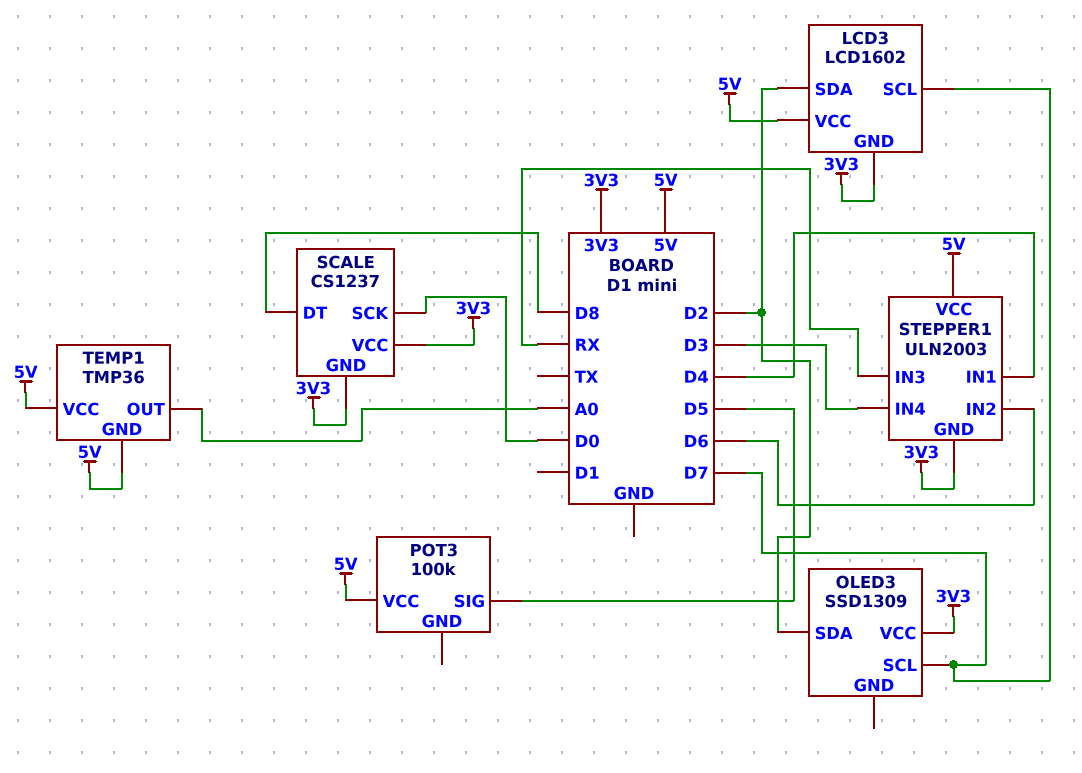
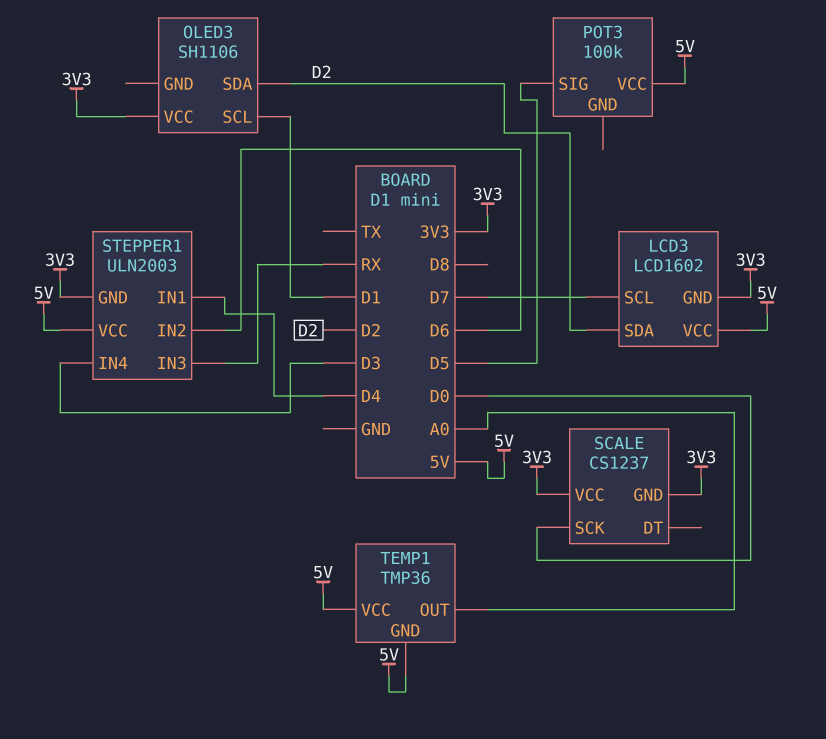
OLED3: SSD1309 -> SH1106
OLED3 pin SCL: D7 -> D1
SCALE pin DT: D8 -> none

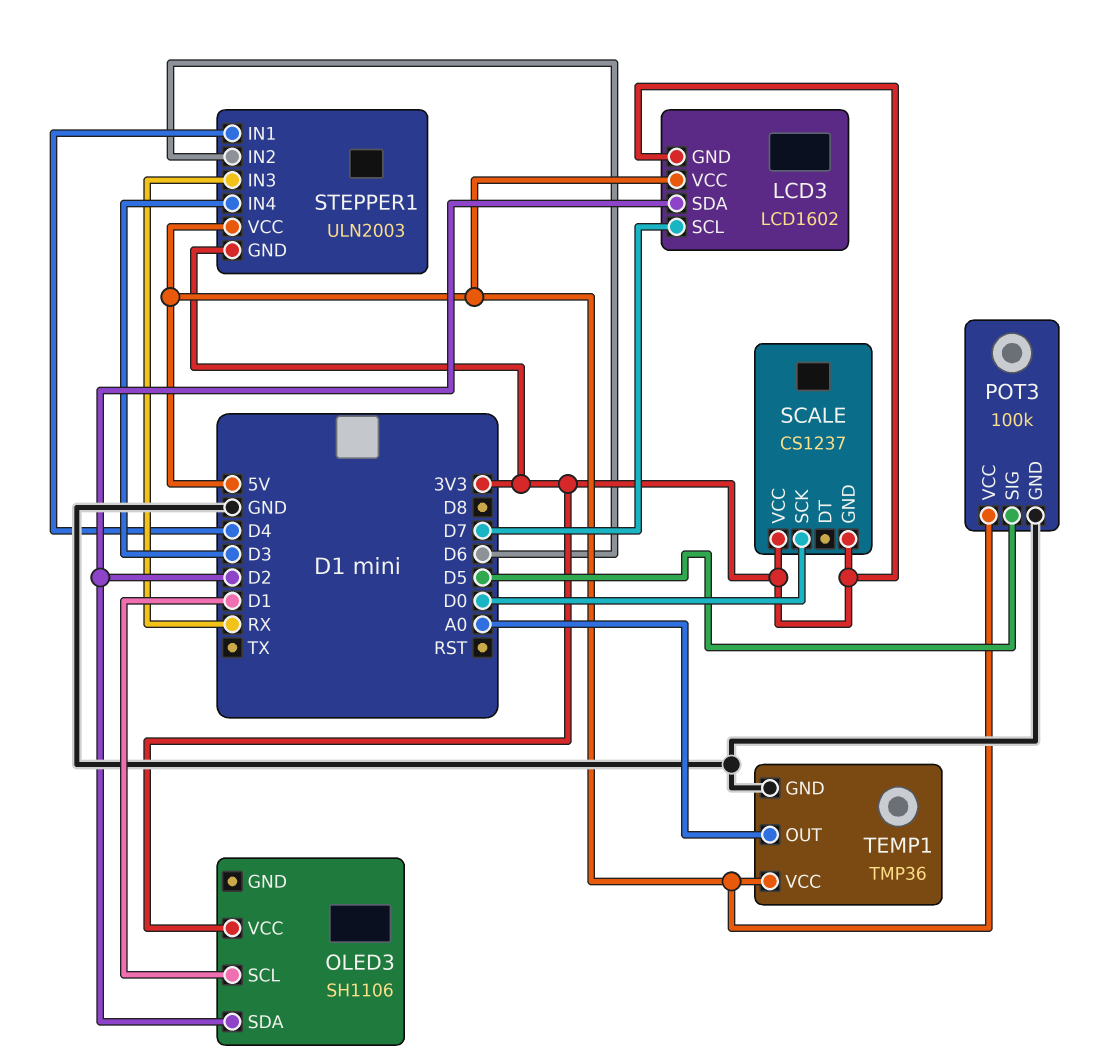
POT3 pin GND: none -> GND
TEMP1 pin GND: 5V -> GND

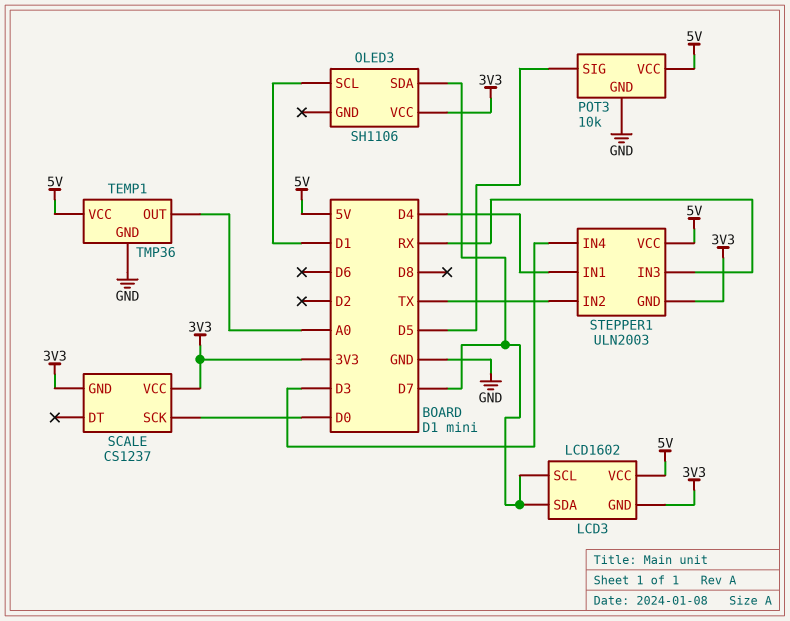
LCD3 pin SDA: D2 -> D7
OLED3 pin SDA: D2 -> D7
POT3: 100k -> 10k
STEPPER1 pin IN2: D6 -> TX

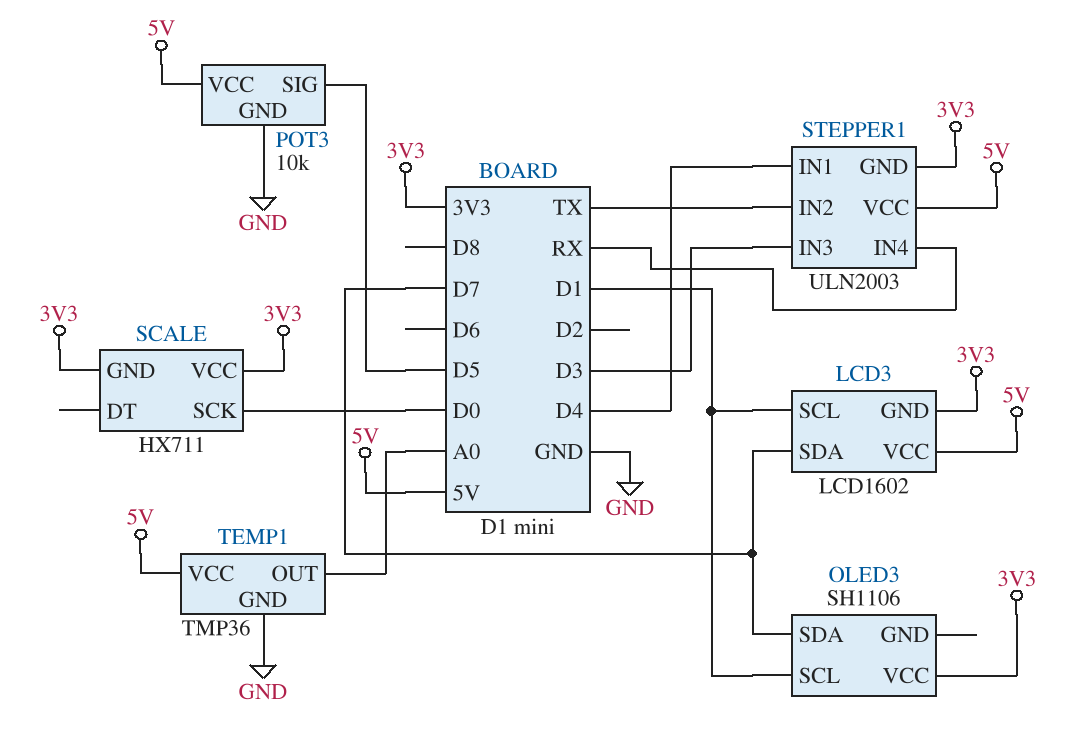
LCD3 pin SCL: D7 -> D1
SCALE: CS1237 -> HX711
STEPPER1 pin IN3: RX -> D3
STEPPER1 pin IN4: D3 -> RX

